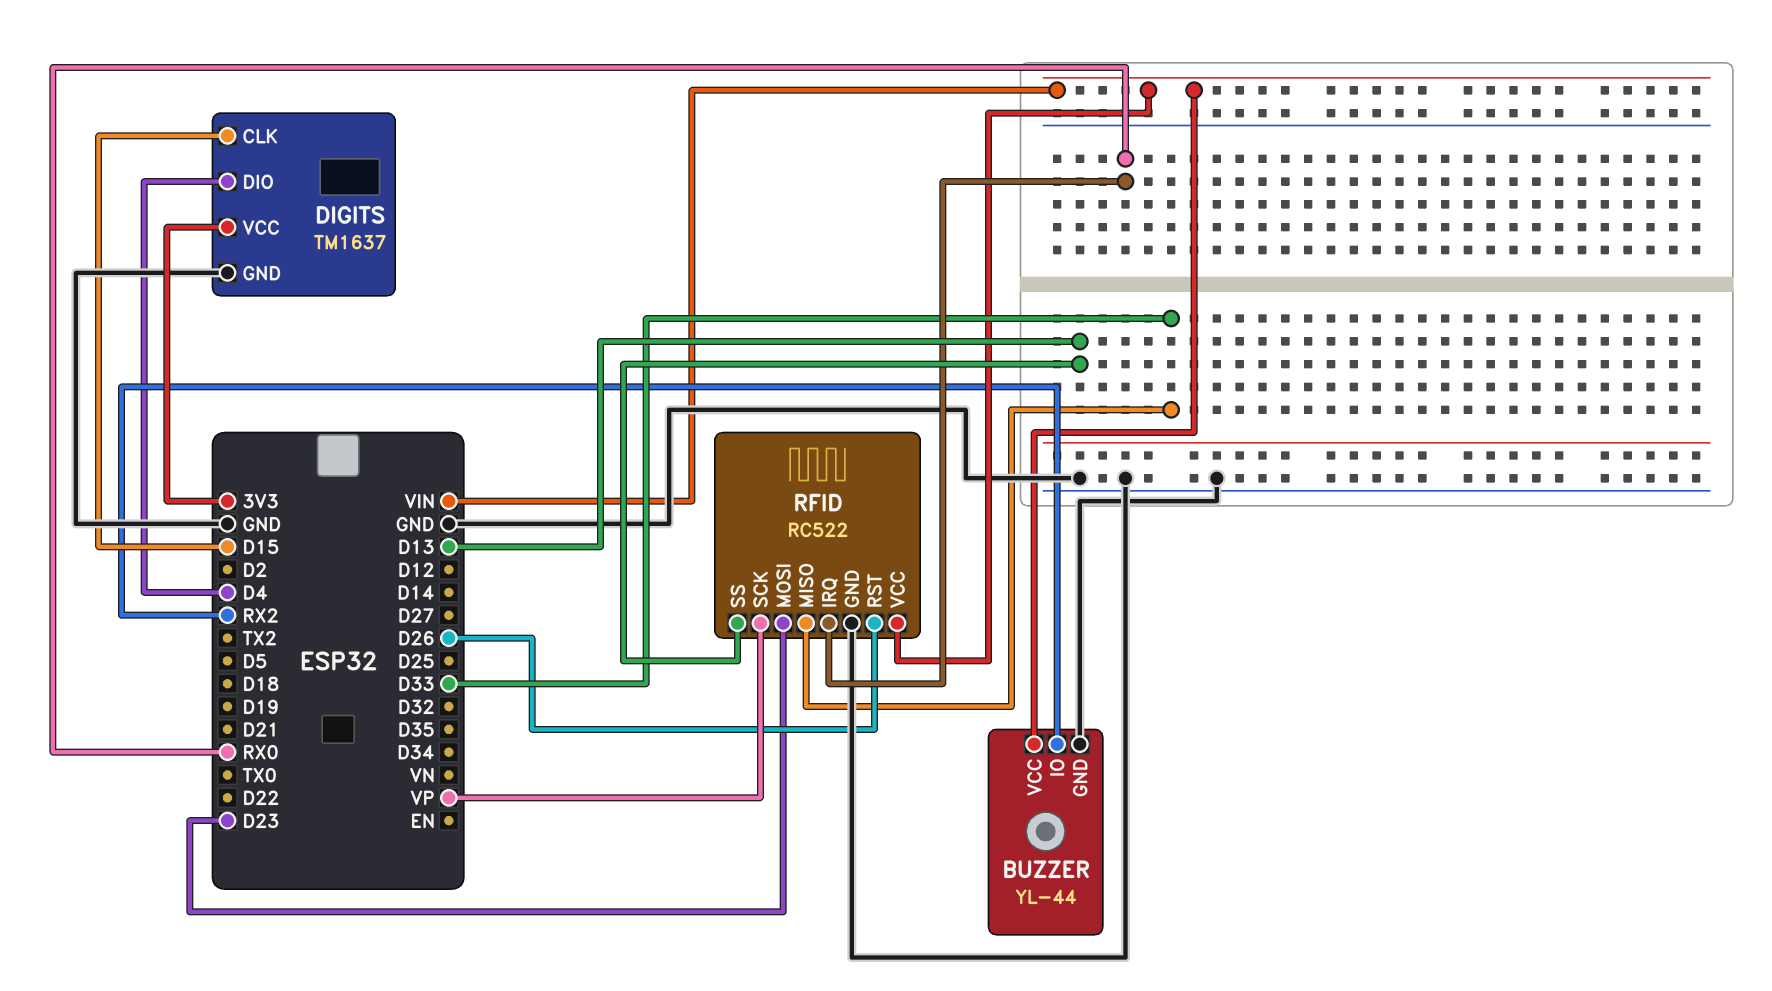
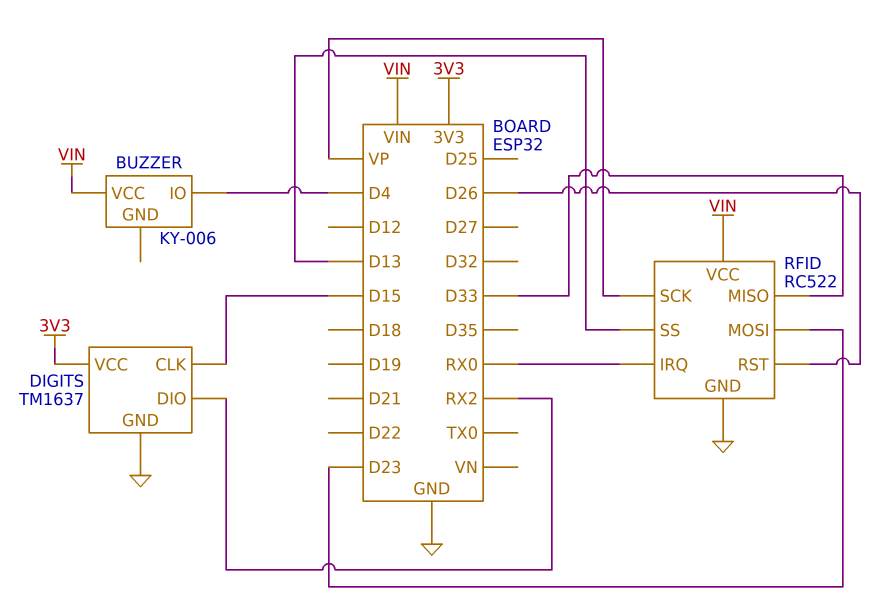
BUZZER: YL-44 -> KY-006
BUZZER pin GND: GND -> none
BUZZER pin IO: RX2 -> D4
DIGITS pin DIO: D4 -> RX2

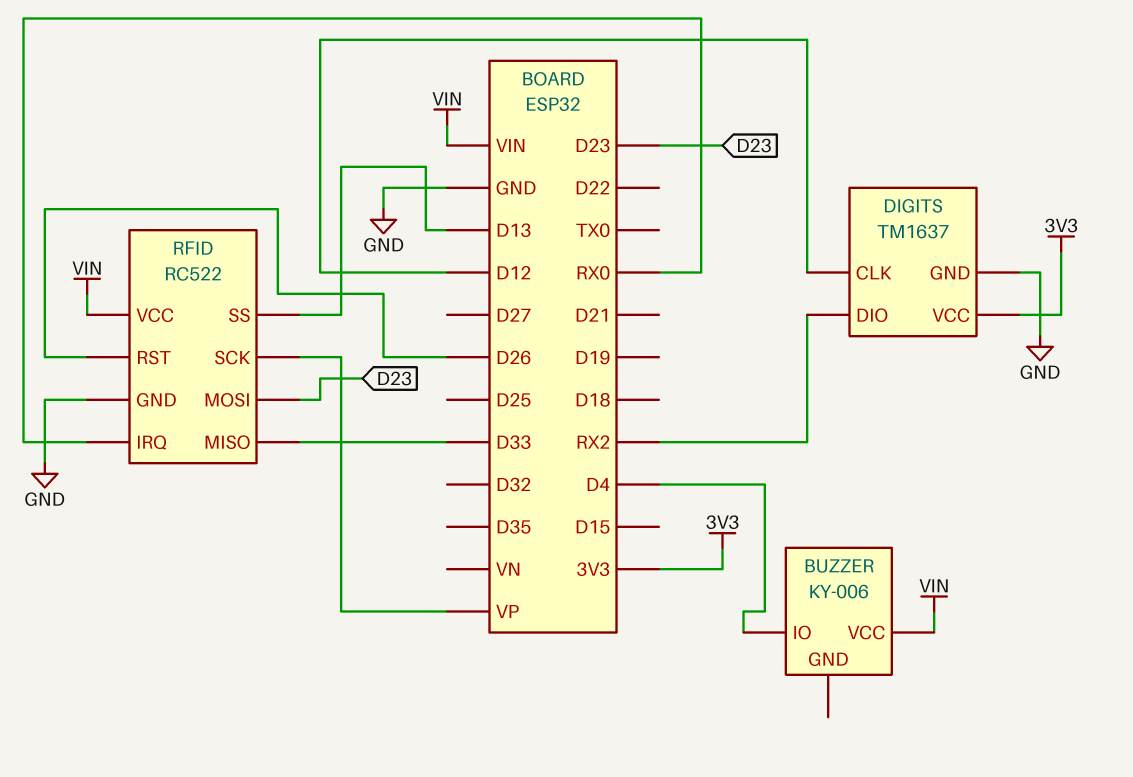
DIGITS pin CLK: D15 -> D12

